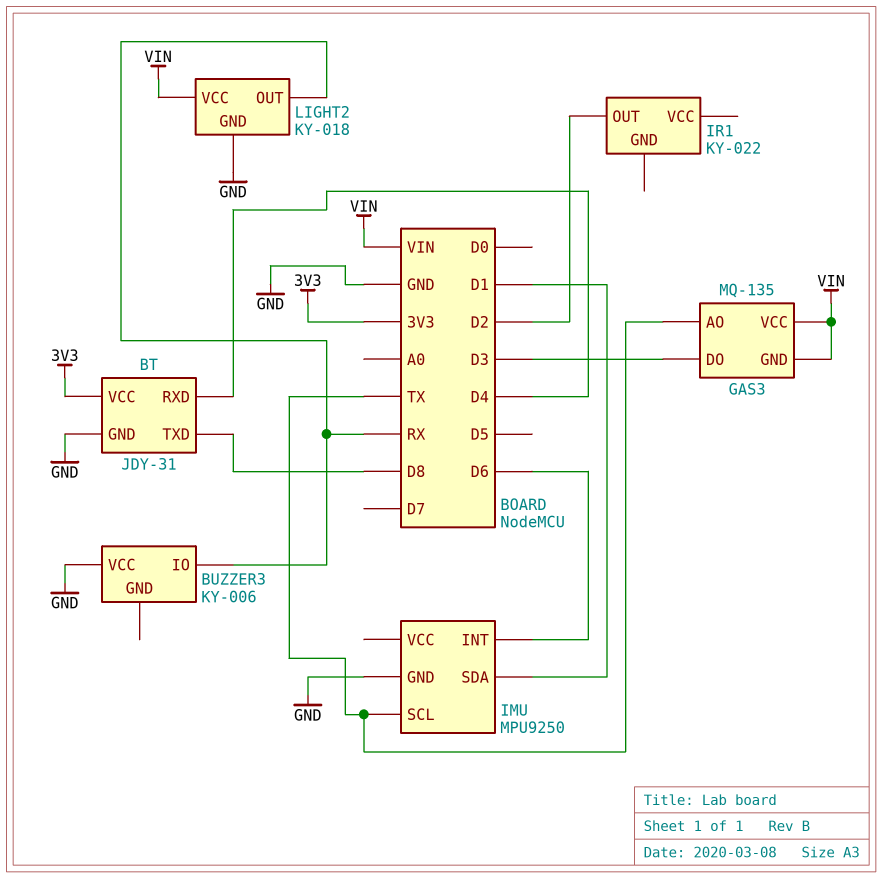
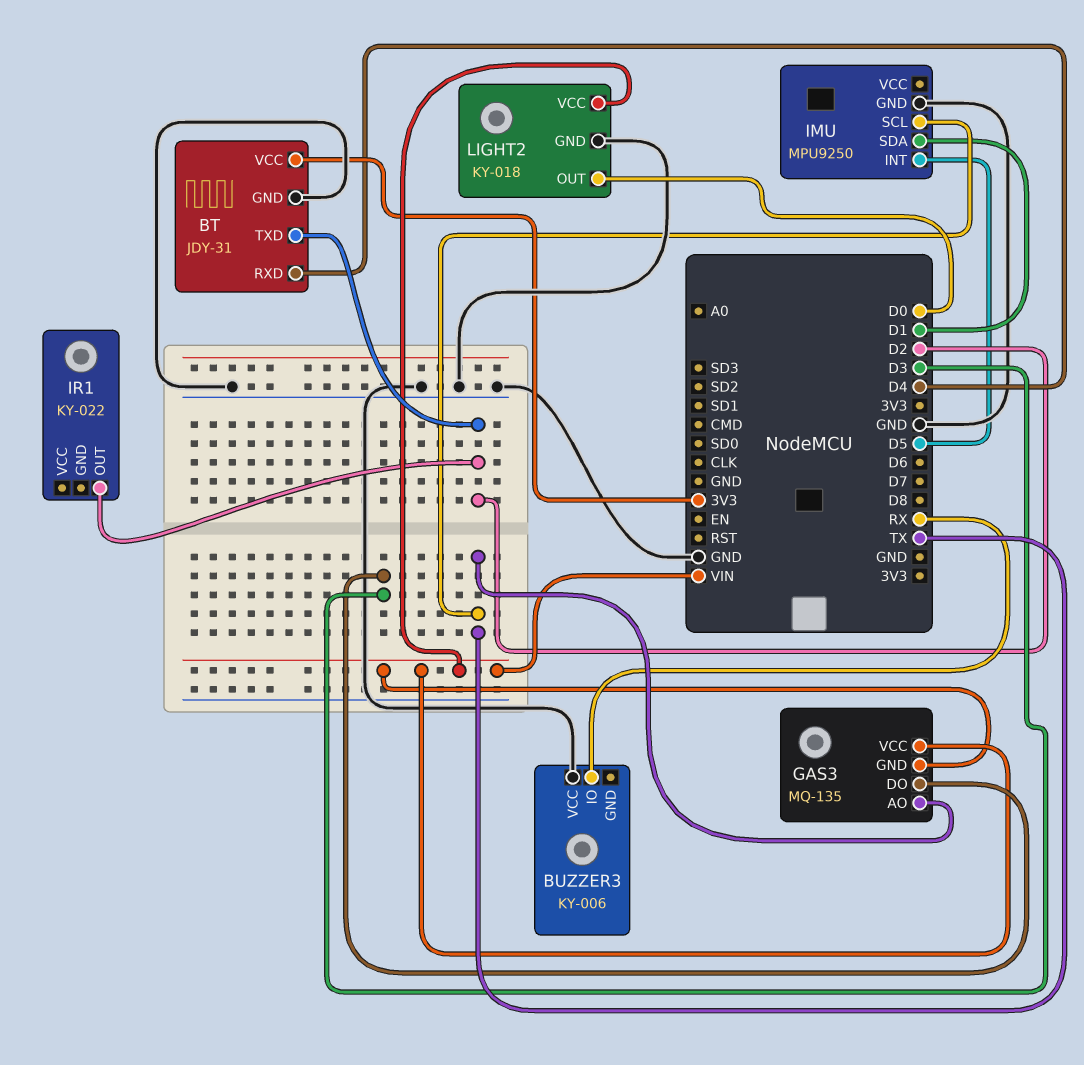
BT pin TXD: D8 -> D2
IMU pin INT: D6 -> D5
LIGHT2 pin OUT: RX -> D0

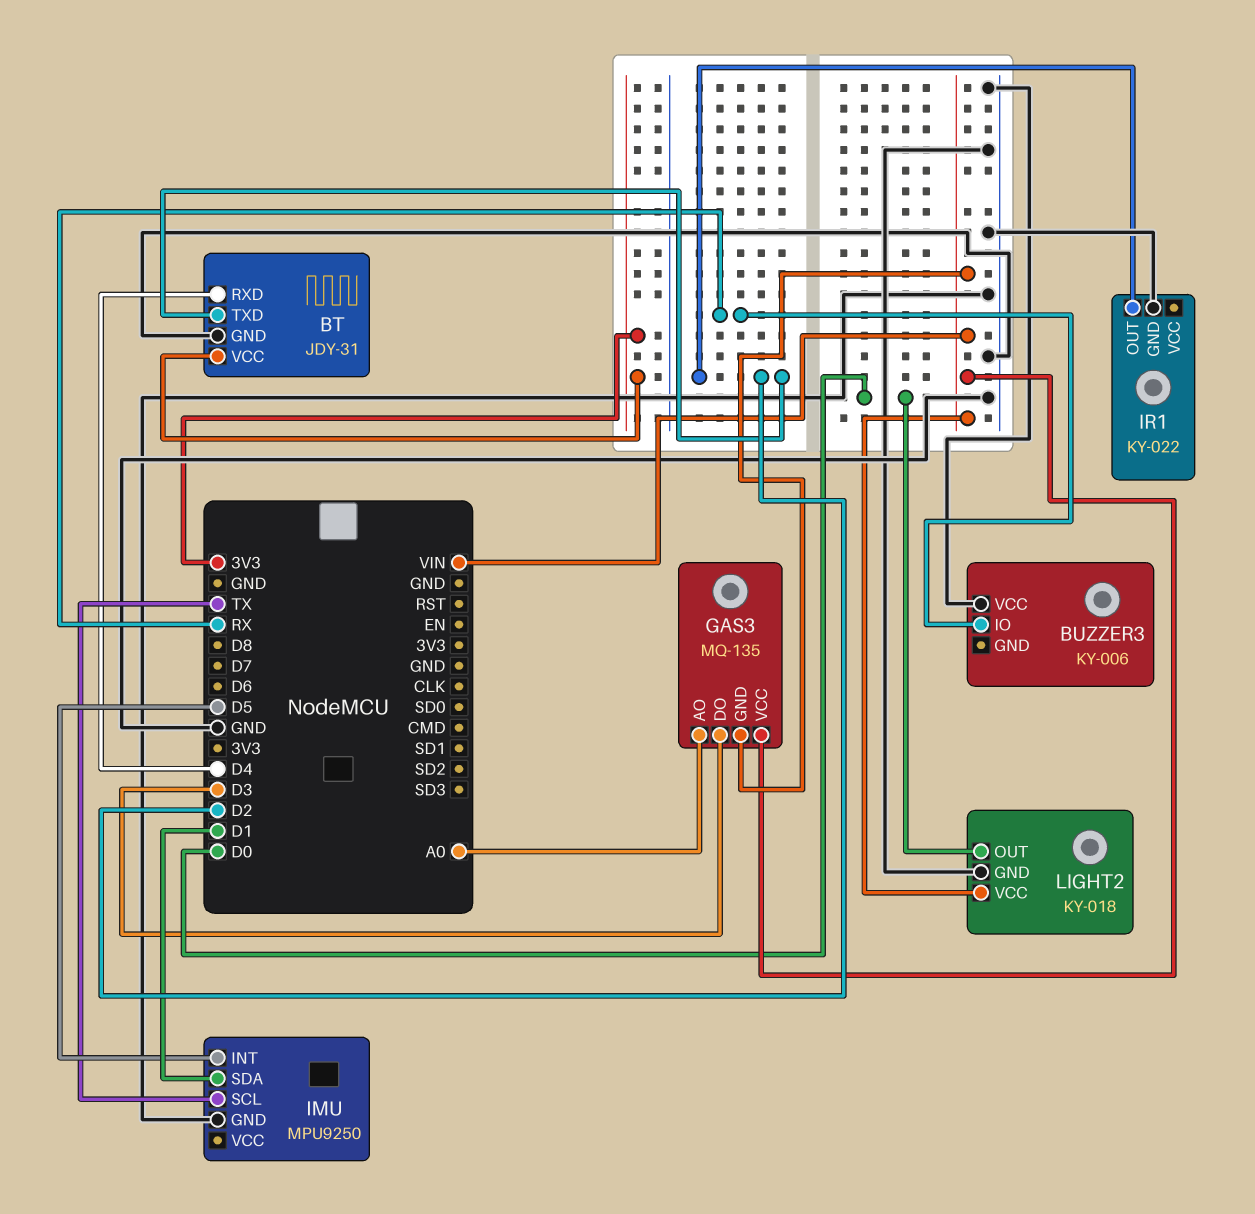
GAS3 pin AO: TX -> A0
IR1 pin GND: none -> GND

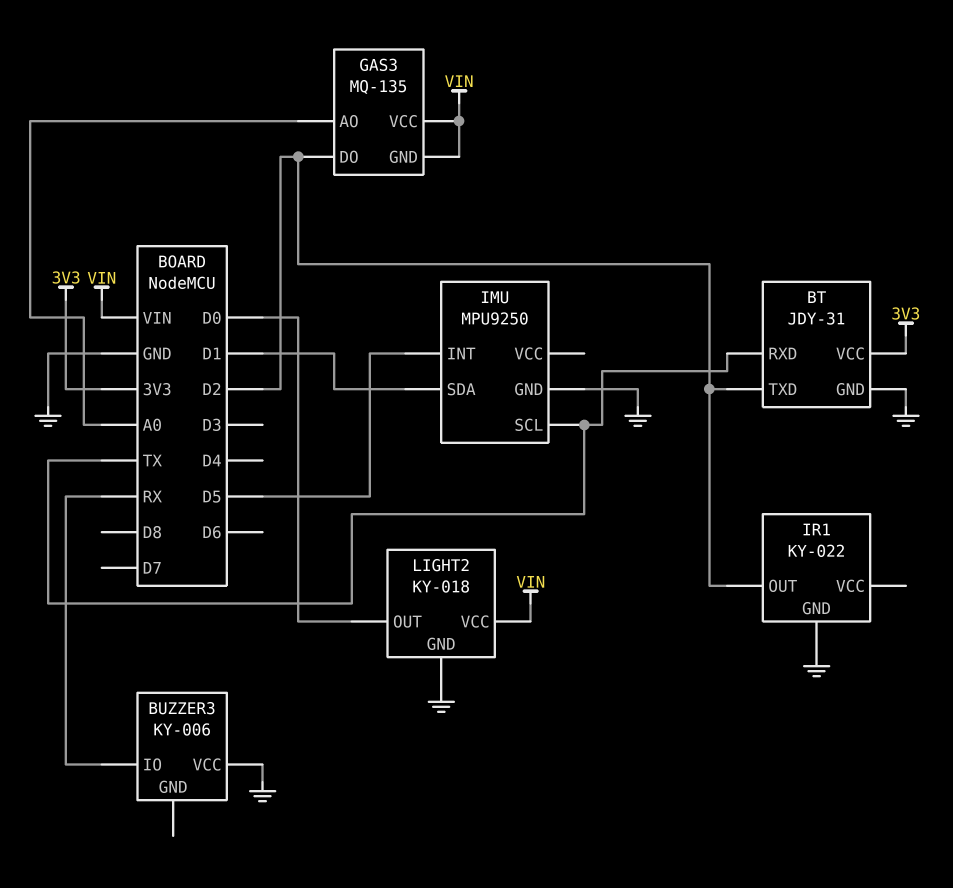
BT pin RXD: D4 -> TX
GAS3 pin DO: D3 -> D2

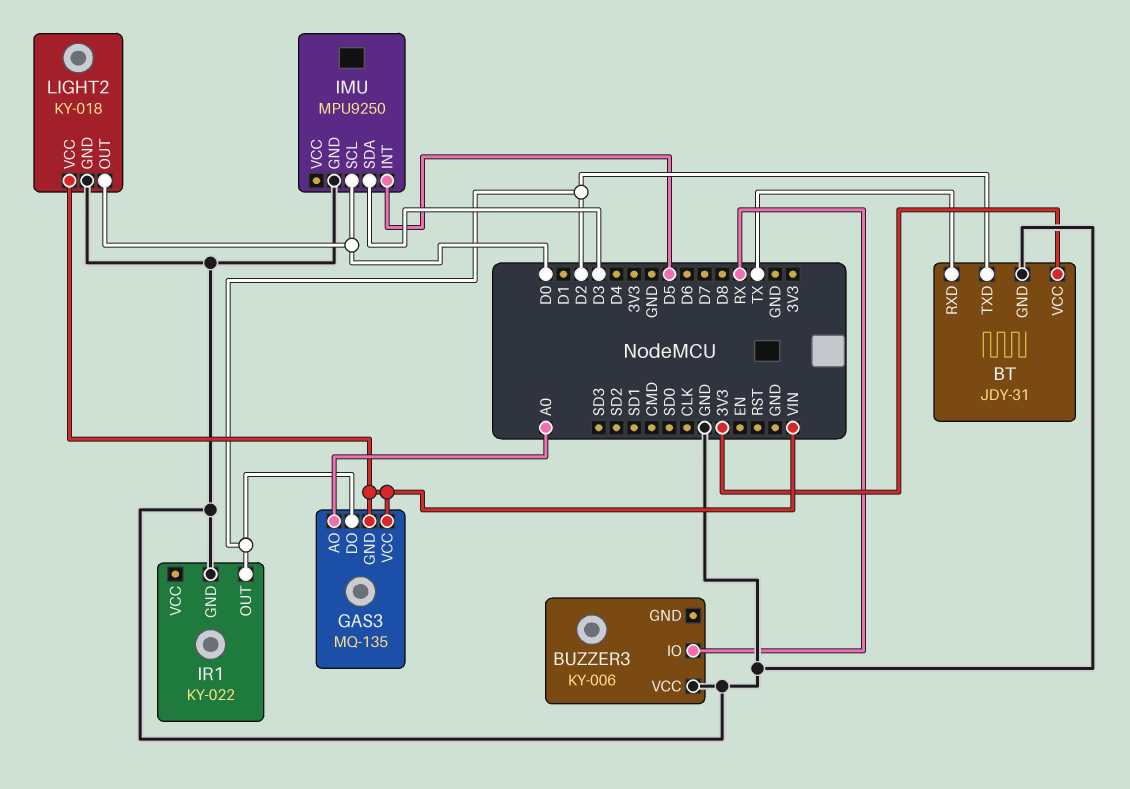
IMU pin SCL: TX -> D0
IMU pin SDA: D1 -> D3

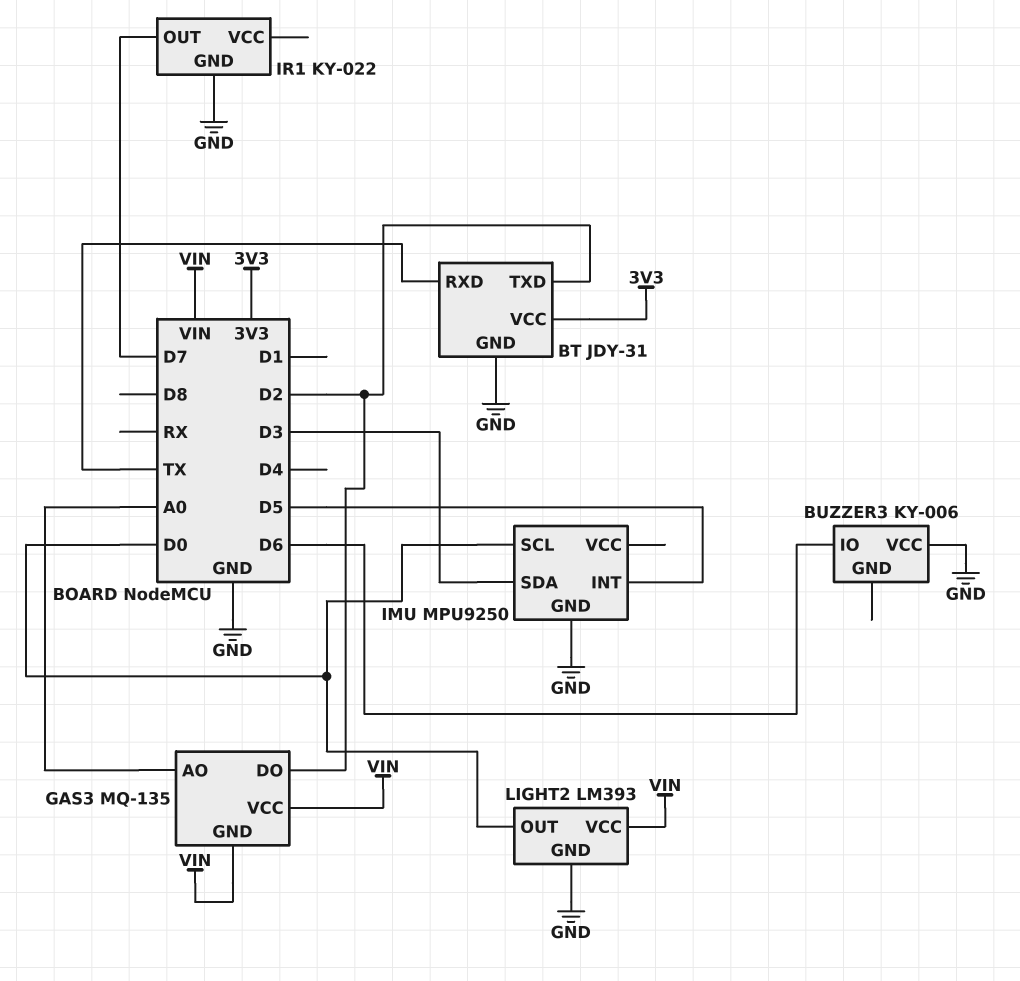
BUZZER3 pin IO: RX -> D6
IR1 pin OUT: D2 -> D7
LIGHT2: KY-018 -> LM393

